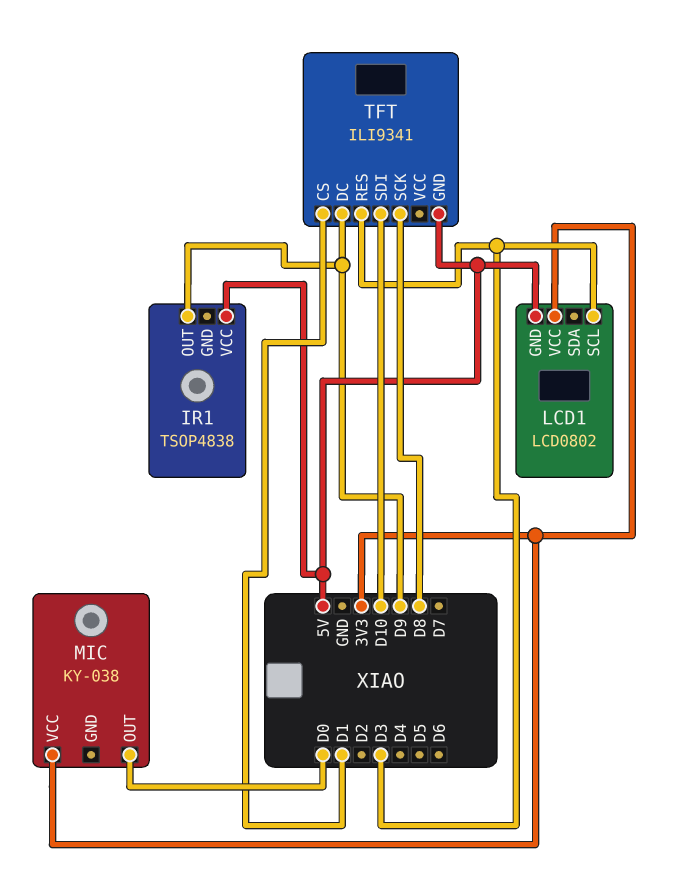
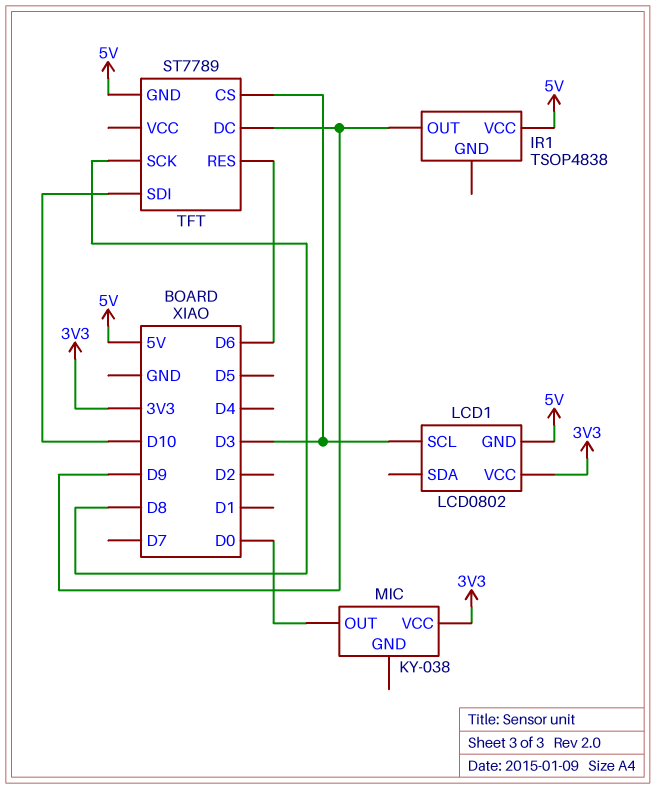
TFT: ILI9341 -> ST7789
TFT pin CS: D1 -> D3
TFT pin RES: D3 -> D6

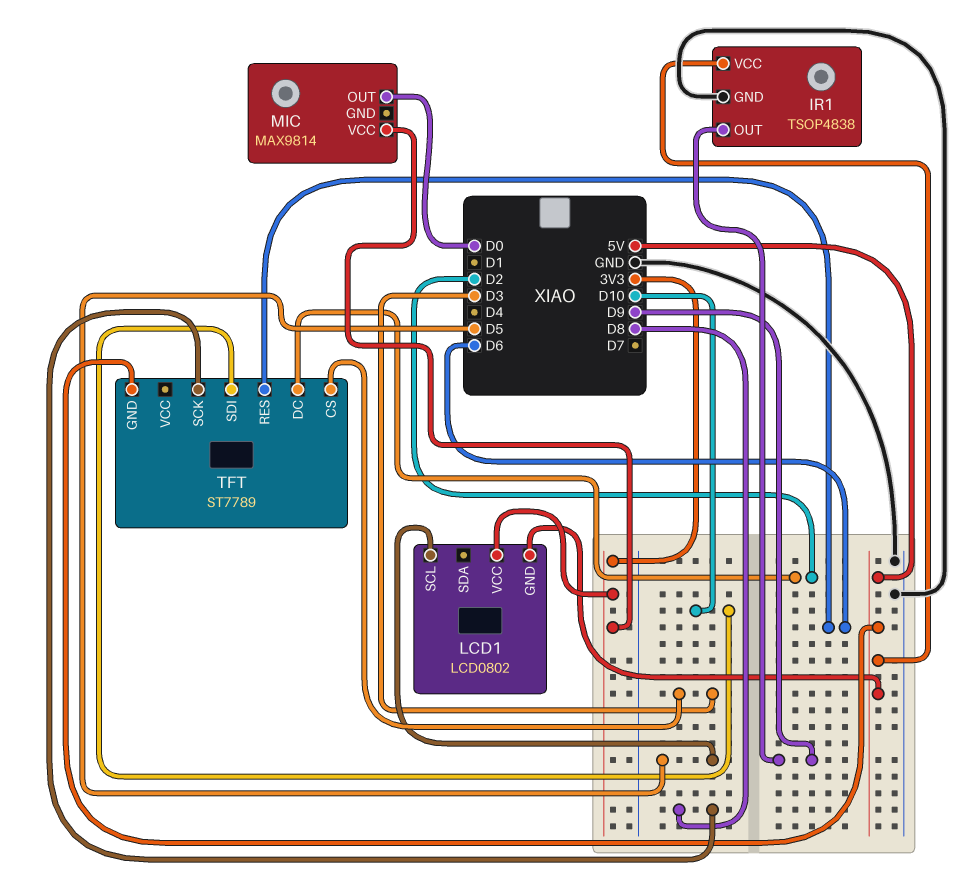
IR1 pin GND: none -> GND
LCD1 pin SCL: D3 -> D5
MIC: KY-038 -> MAX9814
TFT pin DC: D9 -> D2

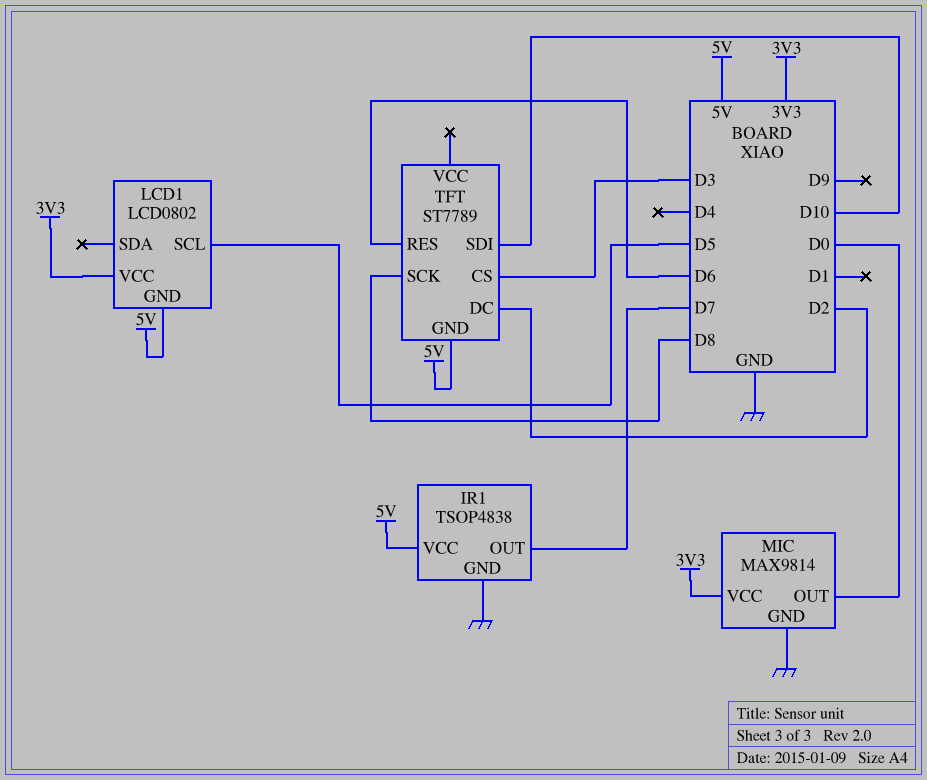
IR1 pin OUT: D9 -> D7
MIC pin GND: none -> GND

